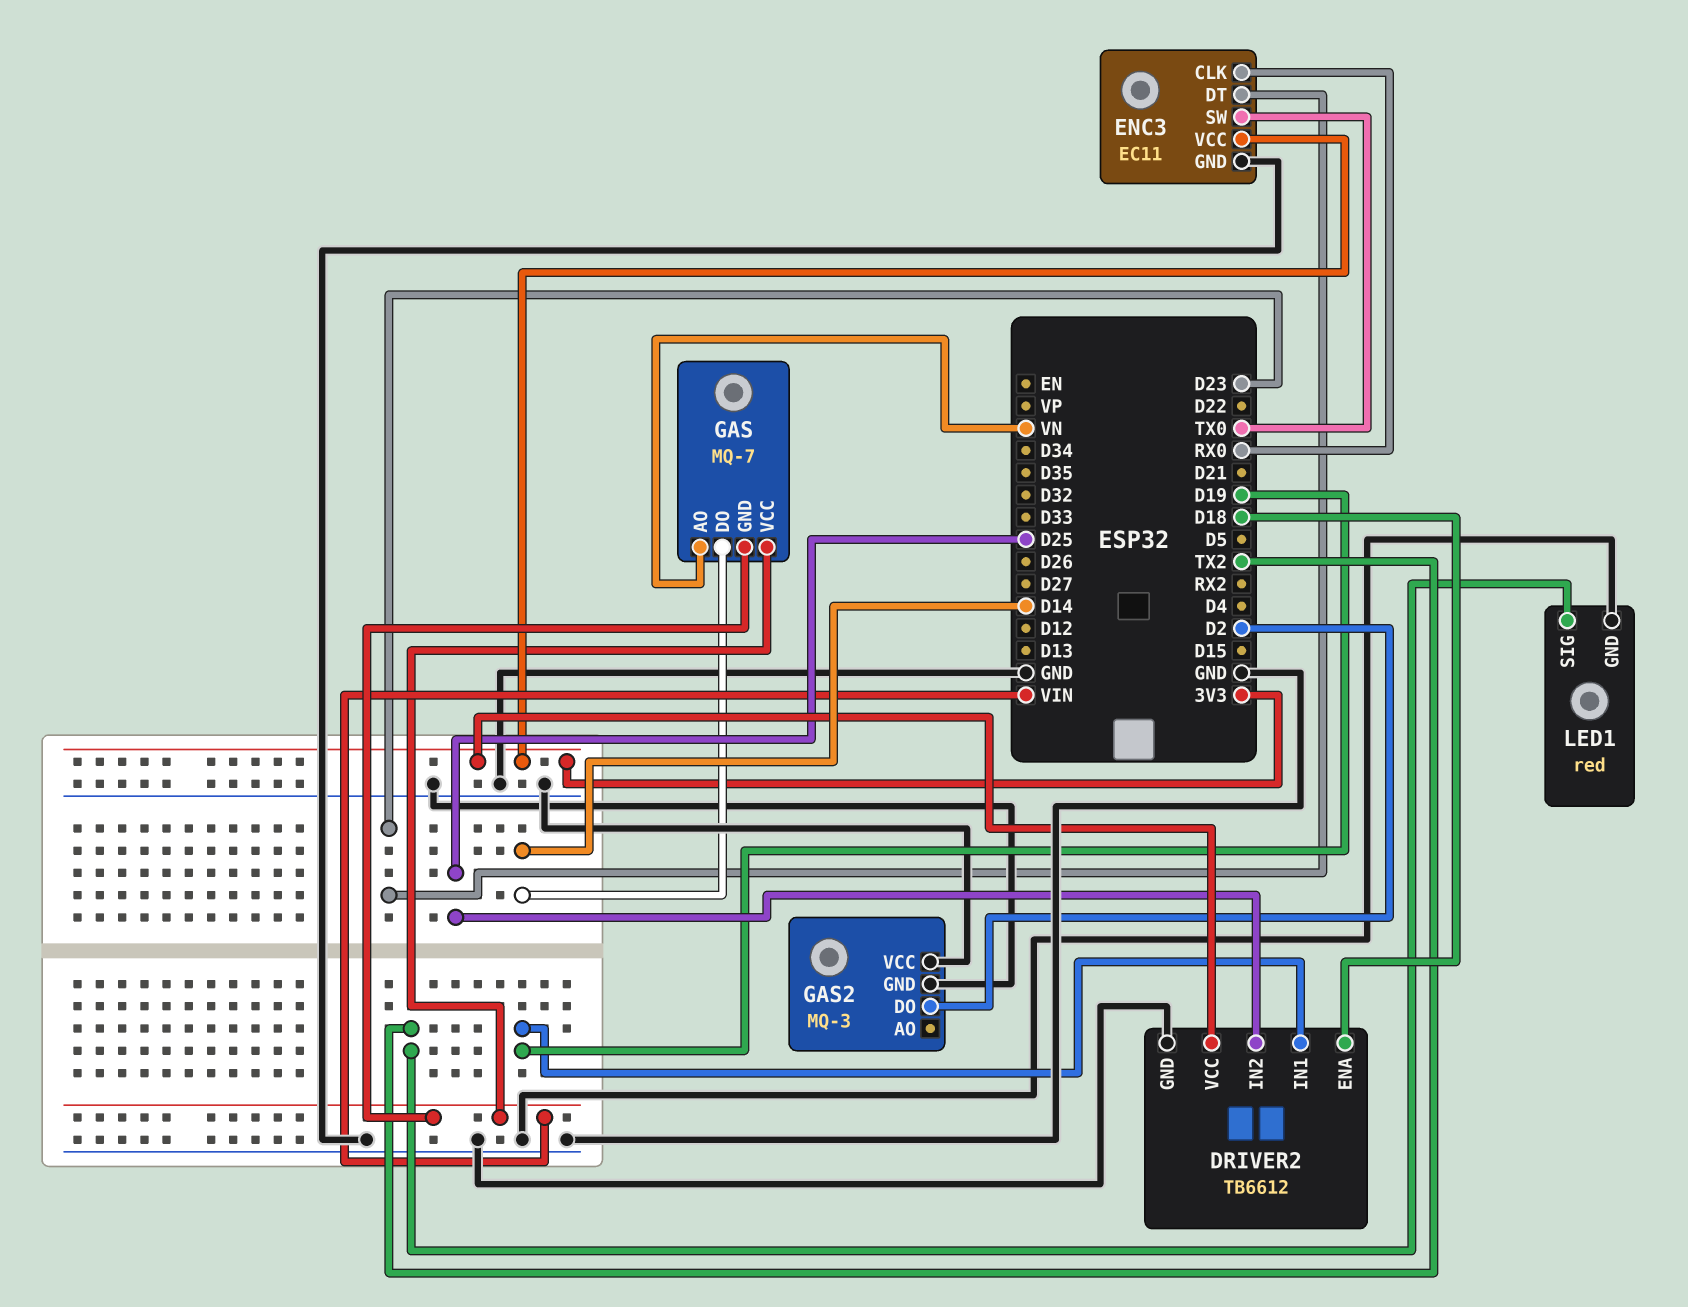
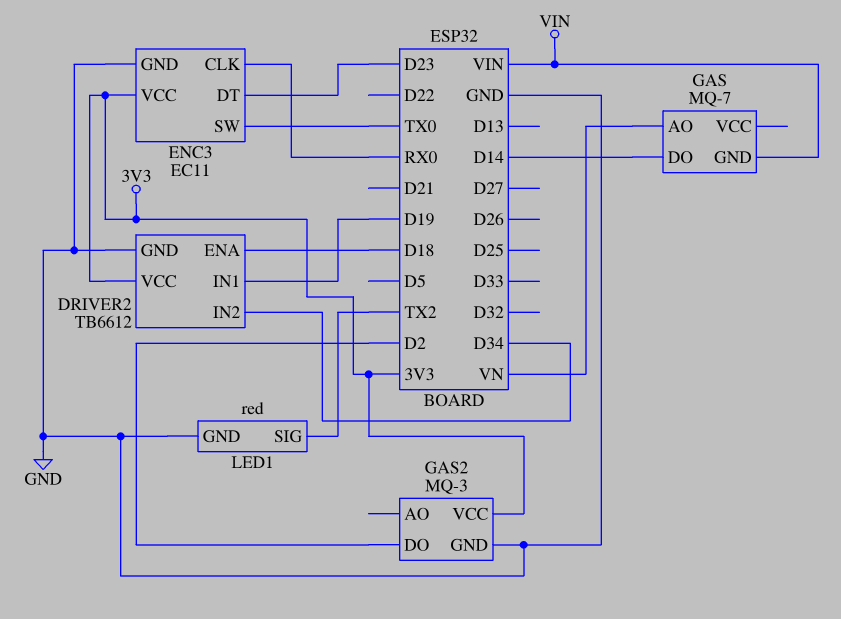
DRIVER2 pin IN2: D25 -> D34
GAS pin VCC: VIN -> none
GAS2 pin VCC: GND -> 3V3

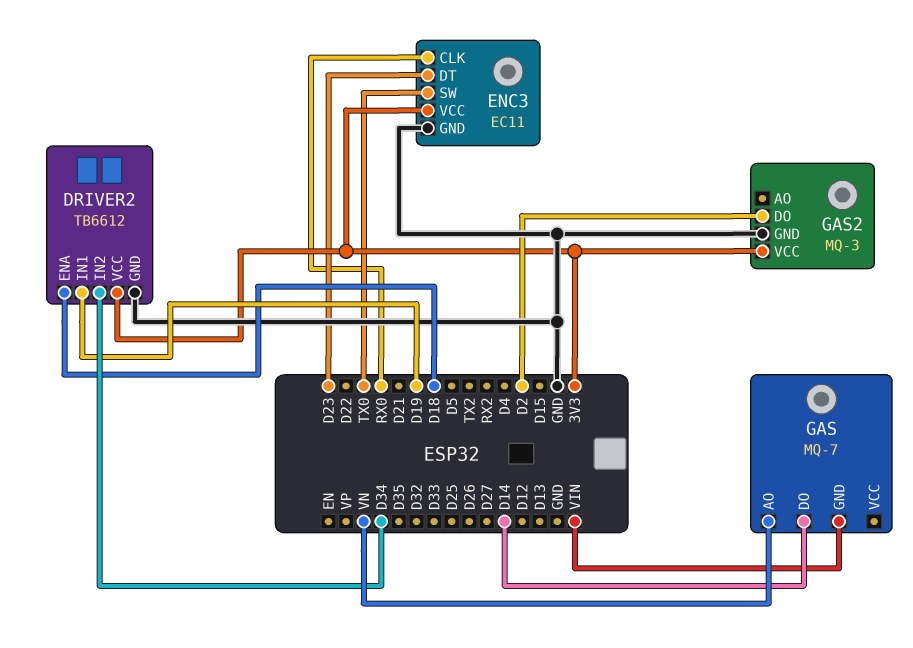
LED1: red -> none
LED1 pin GND: GND -> none
LED1 pin SIG: TX2 -> none

